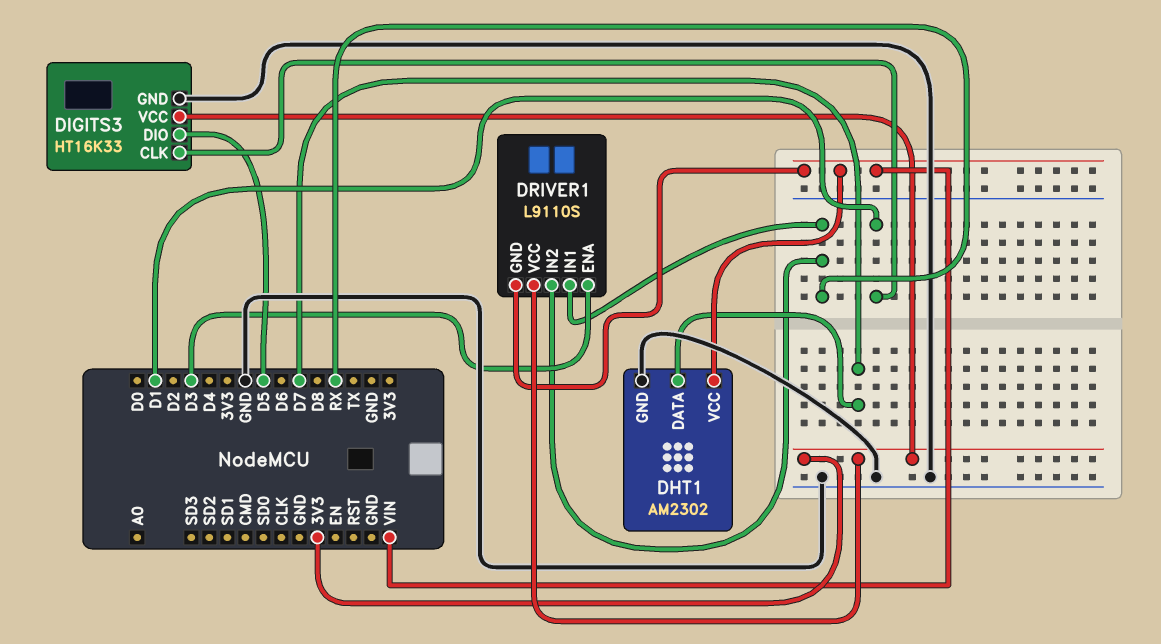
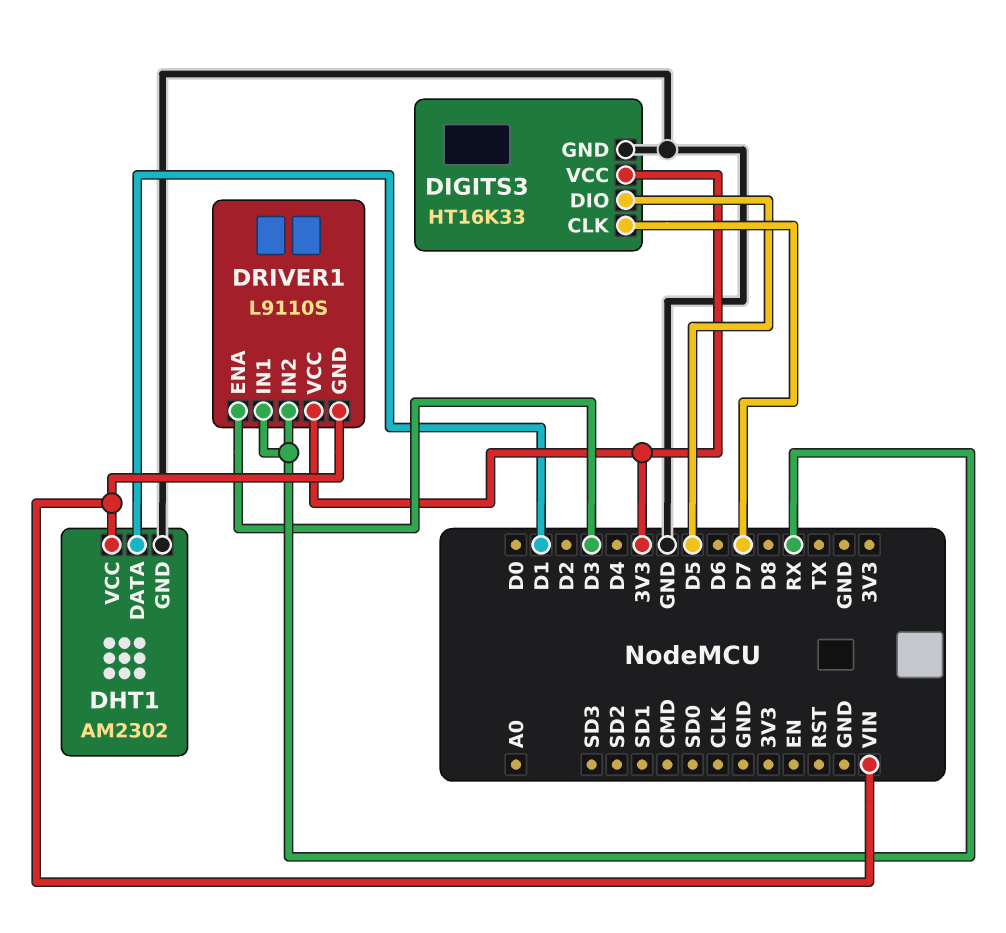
DHT1 pin DATA: D7 -> D1
DIGITS3 pin CLK: D1 -> D7

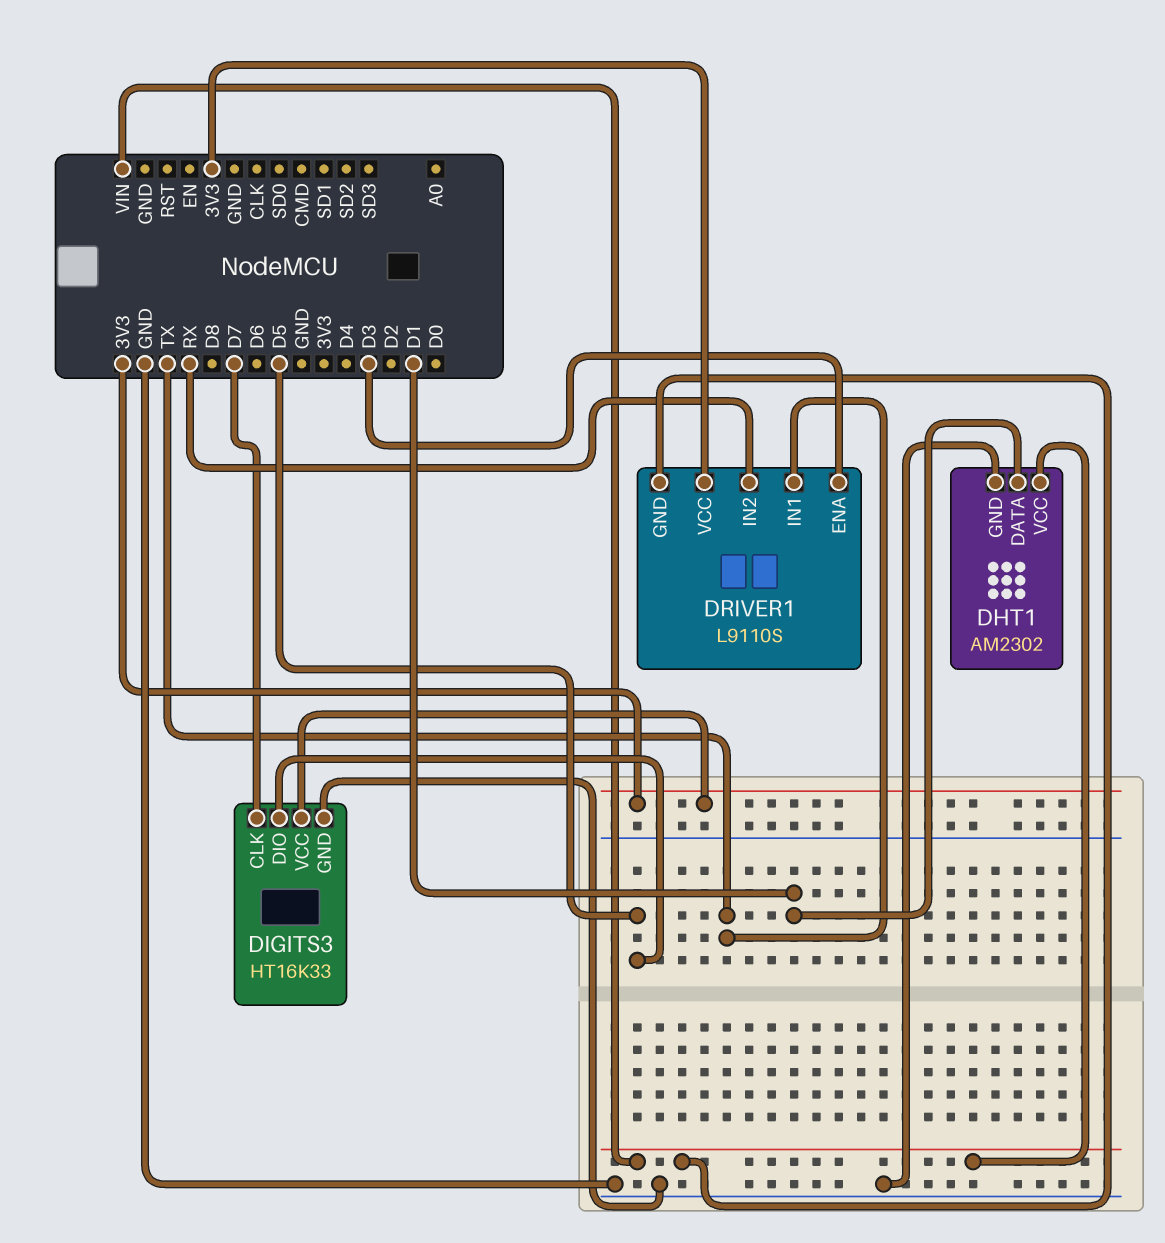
DRIVER1 pin IN1: RX -> TX

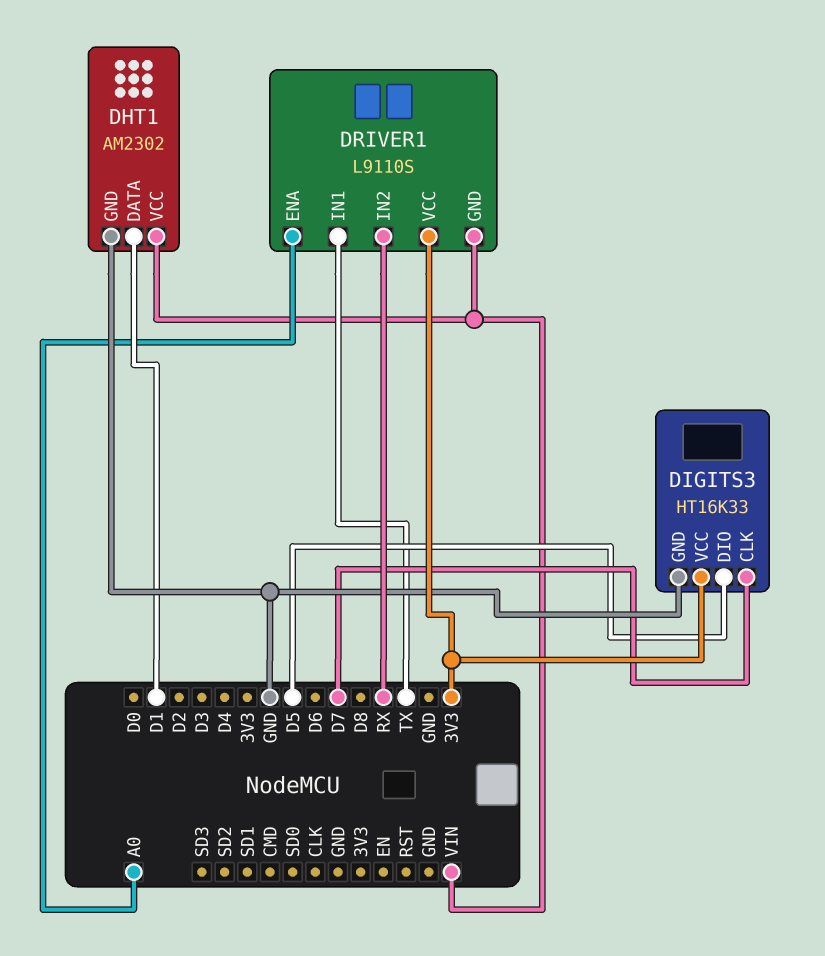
DRIVER1 pin ENA: D3 -> A0

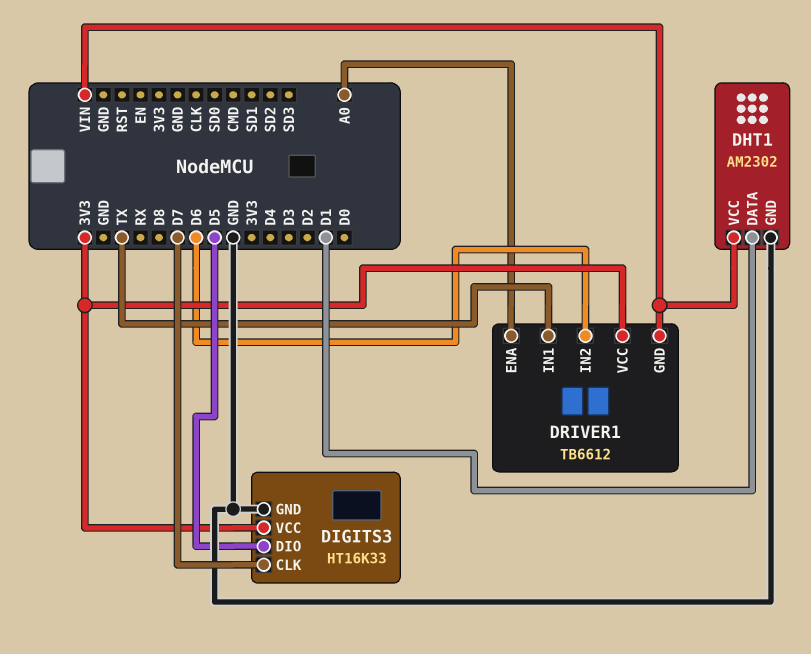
DRIVER1: L9110S -> TB6612
DRIVER1 pin IN2: RX -> D6

